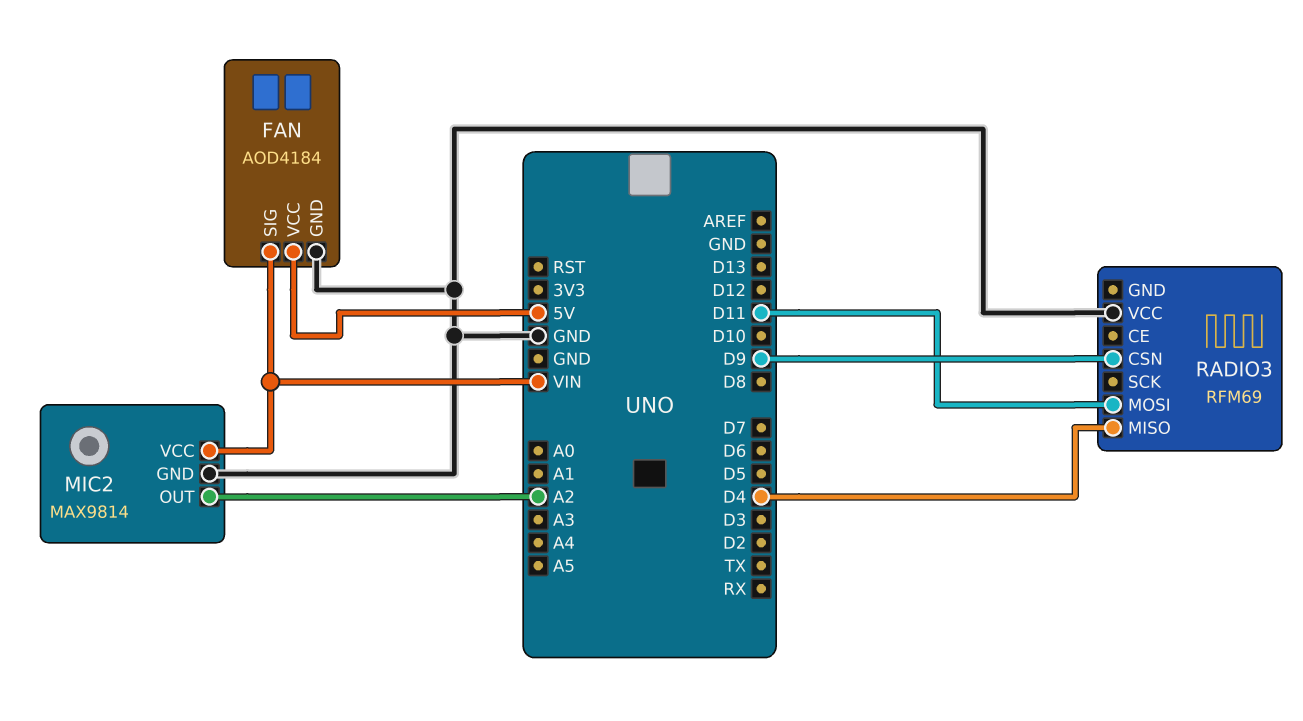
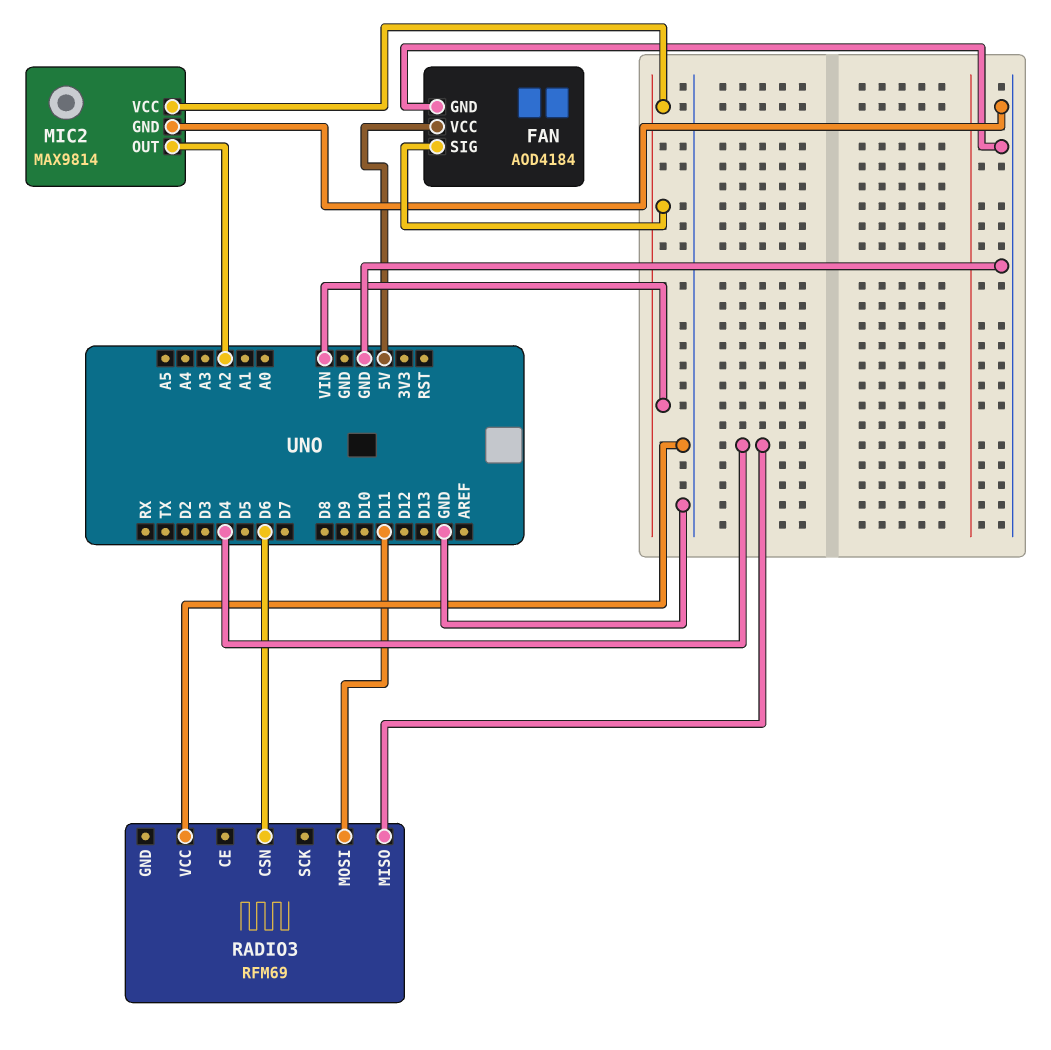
RADIO3 pin CSN: D9 -> D6

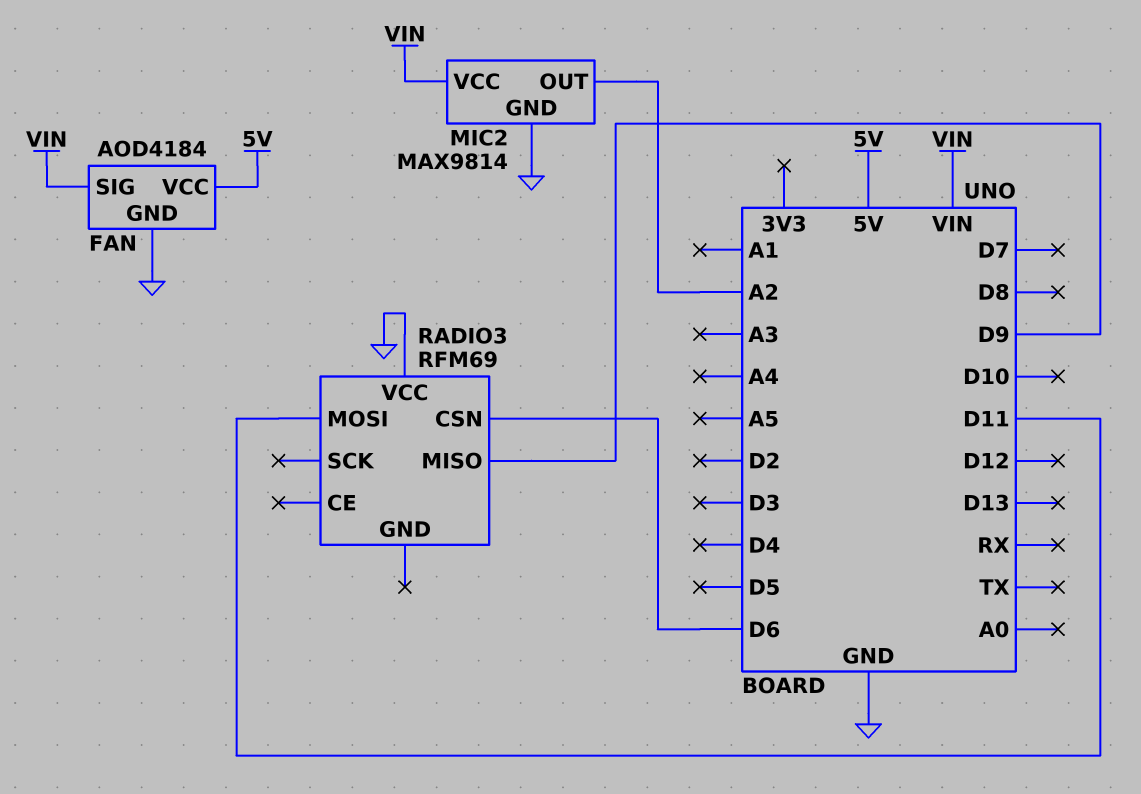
RADIO3 pin MISO: D4 -> D9

